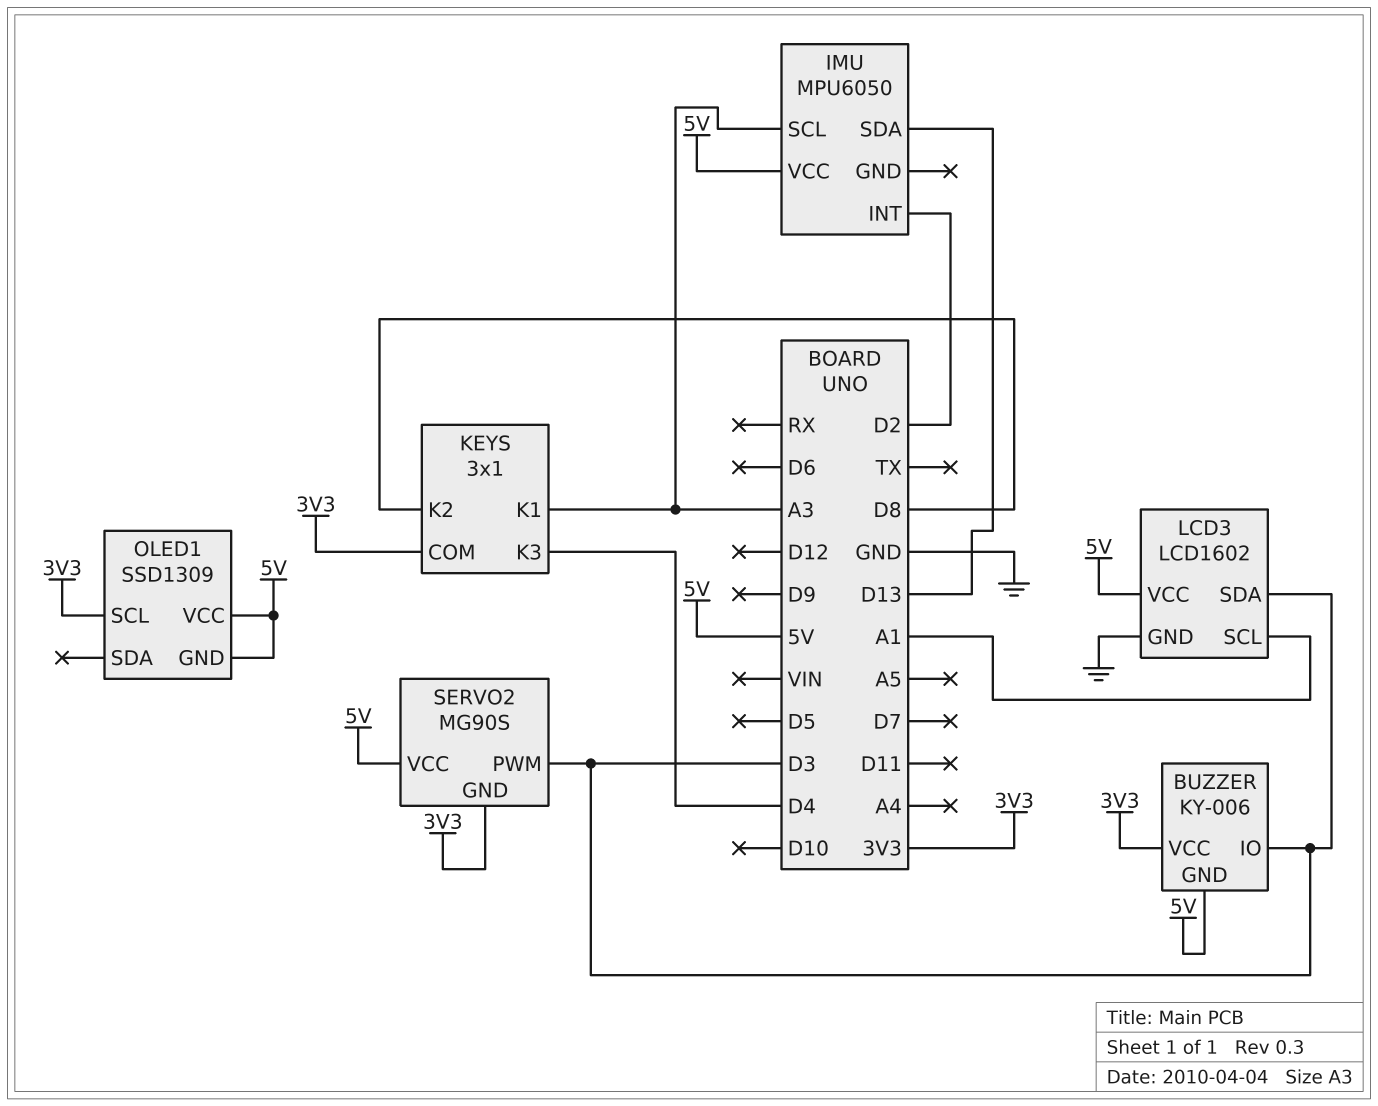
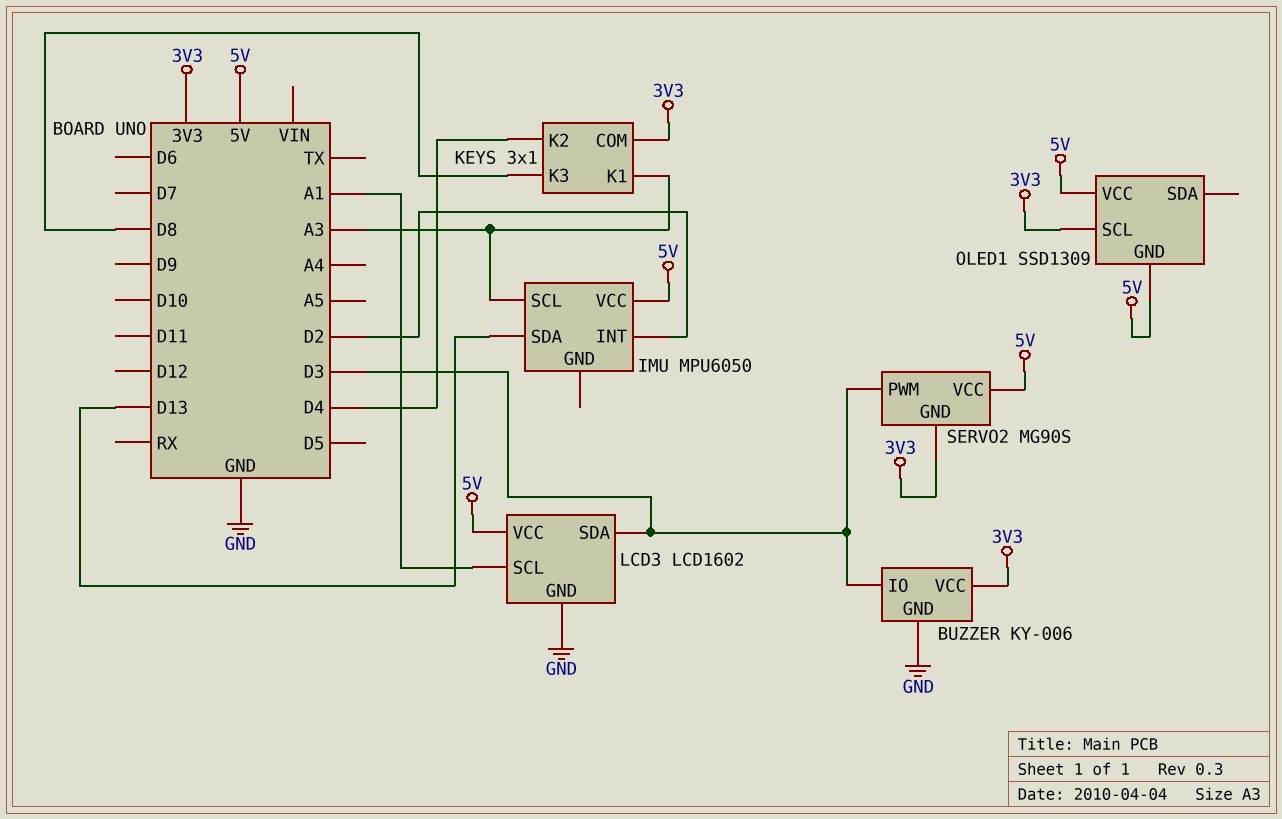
BUZZER pin GND: 5V -> GND
KEYS pin K2: D8 -> D4
KEYS pin K3: D4 -> D8

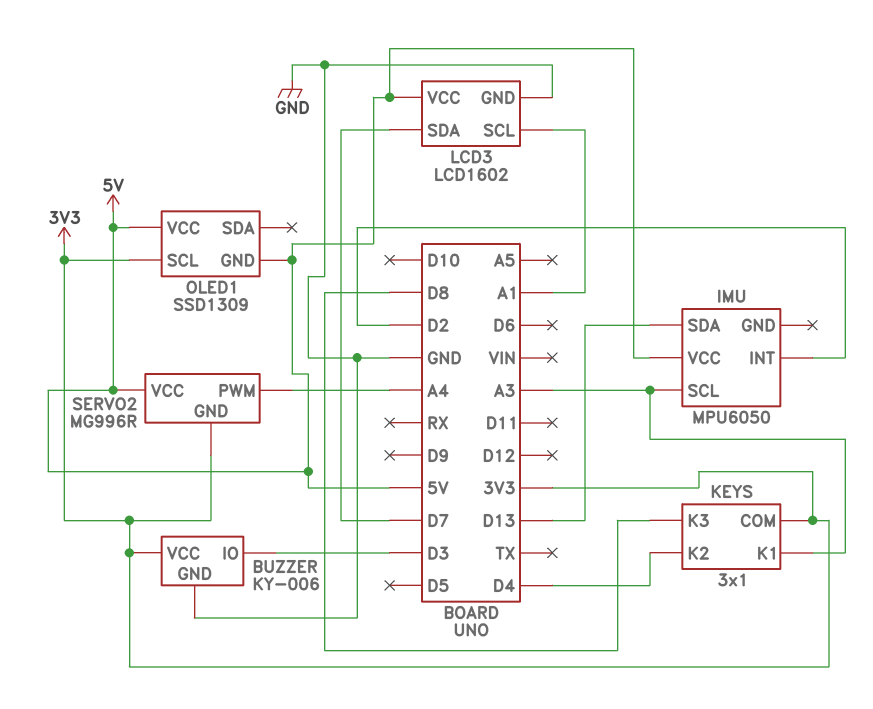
LCD3 pin SDA: D3 -> D7
SERVO2: MG90S -> MG996R
SERVO2 pin PWM: D3 -> A4

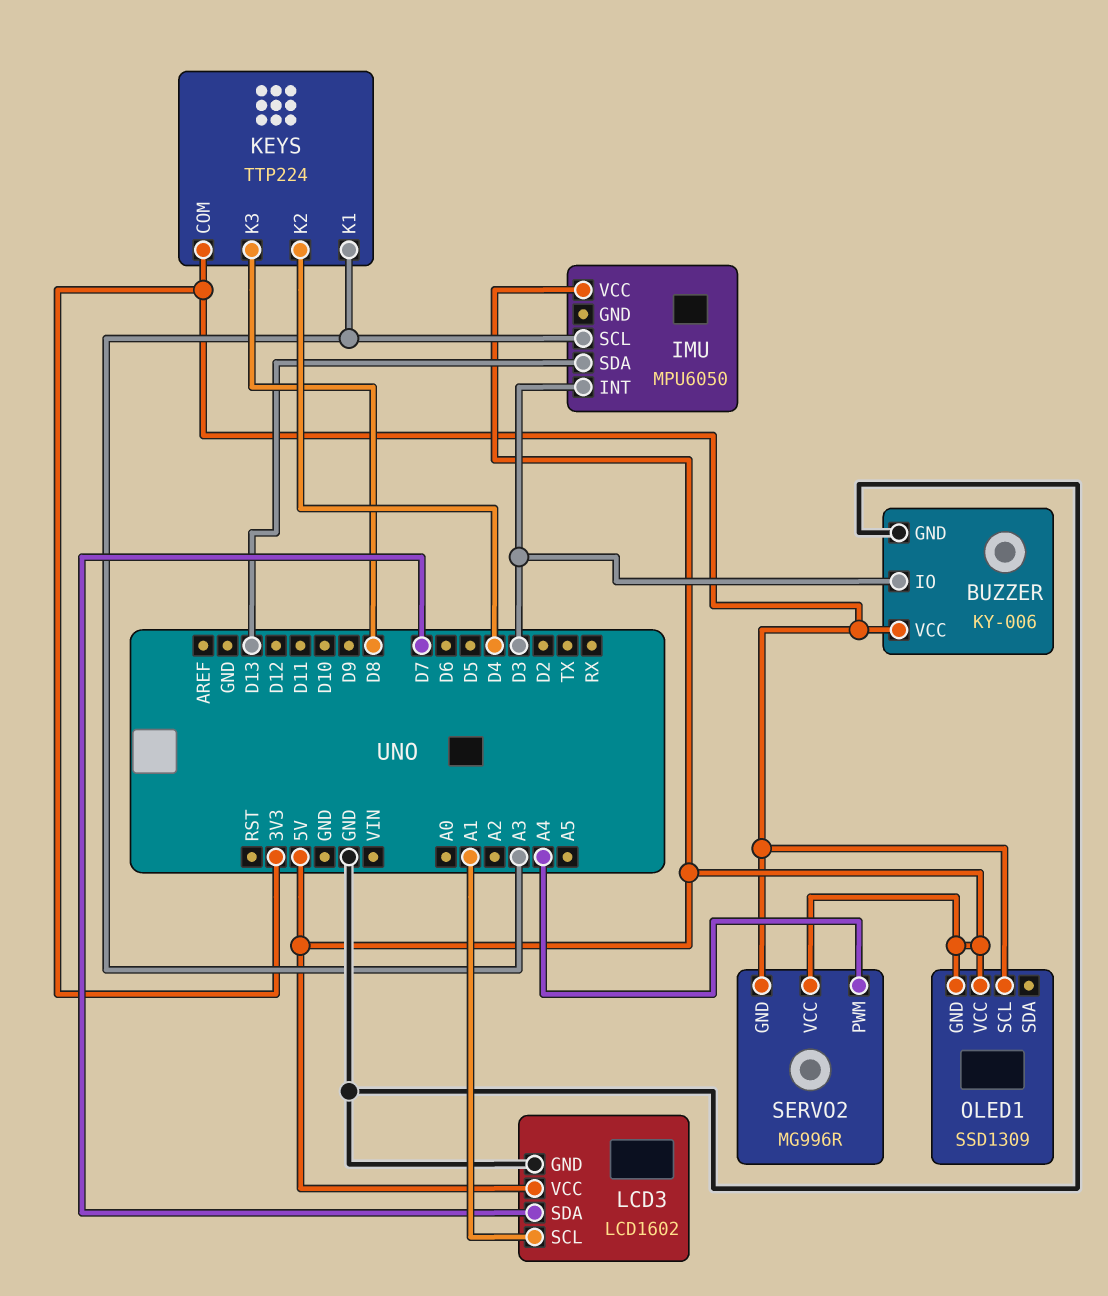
IMU pin INT: D2 -> D3
KEYS: 3x1 -> TTP224

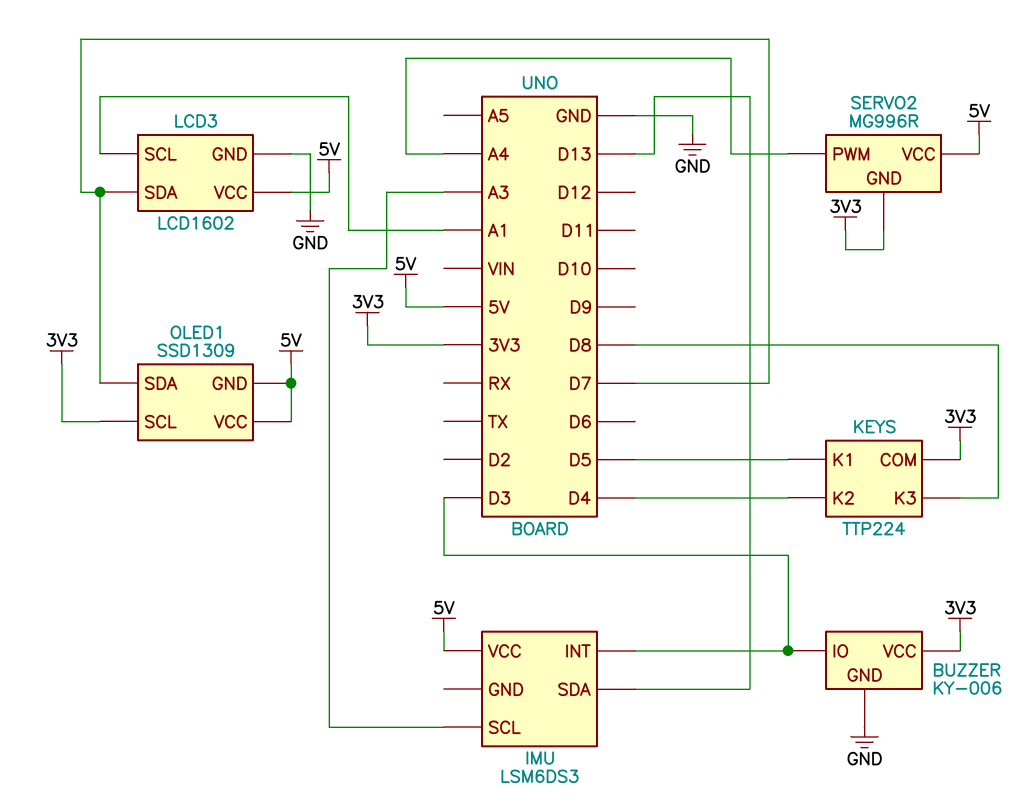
IMU: MPU6050 -> LSM6DS3
KEYS pin K1: A3 -> D5
OLED1 pin SDA: none -> D7

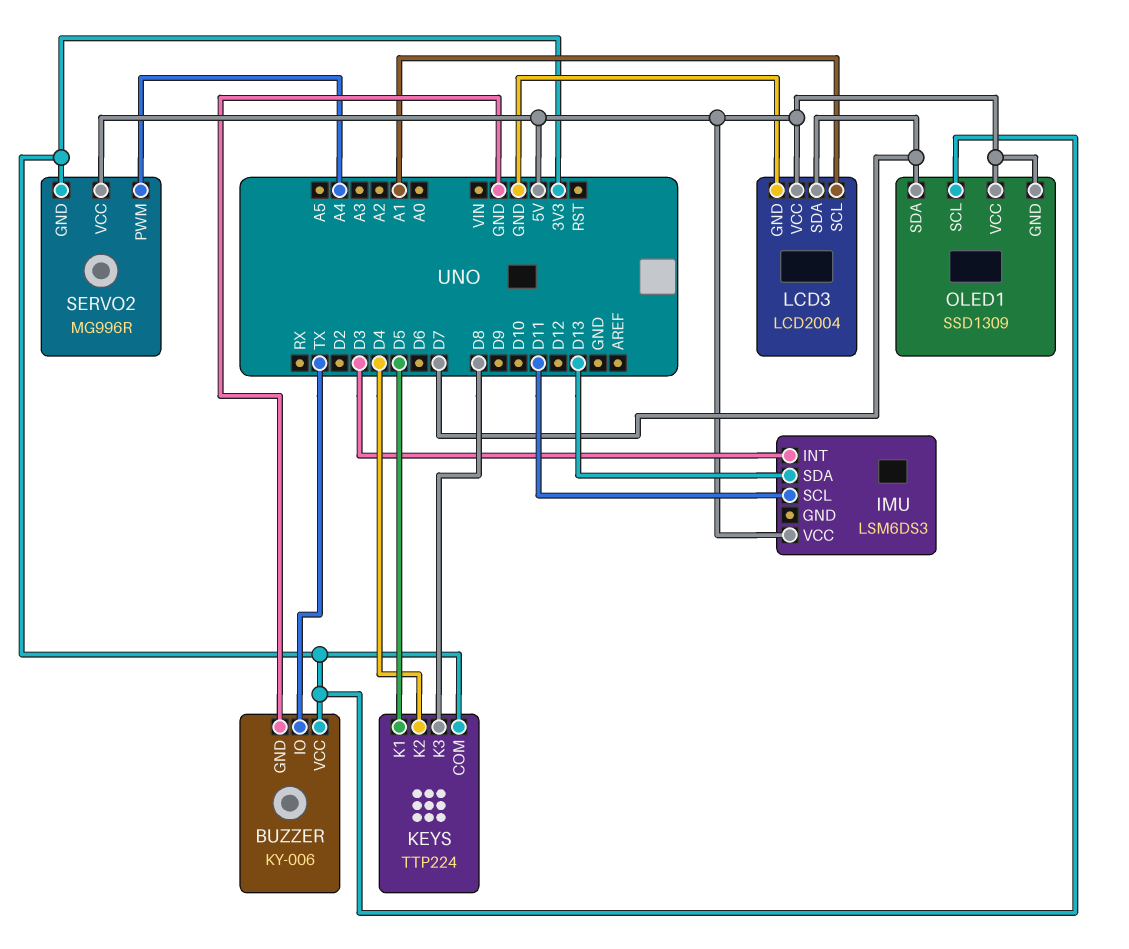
BUZZER pin IO: D3 -> TX
IMU pin SCL: A3 -> D11
LCD3: LCD1602 -> LCD2004

